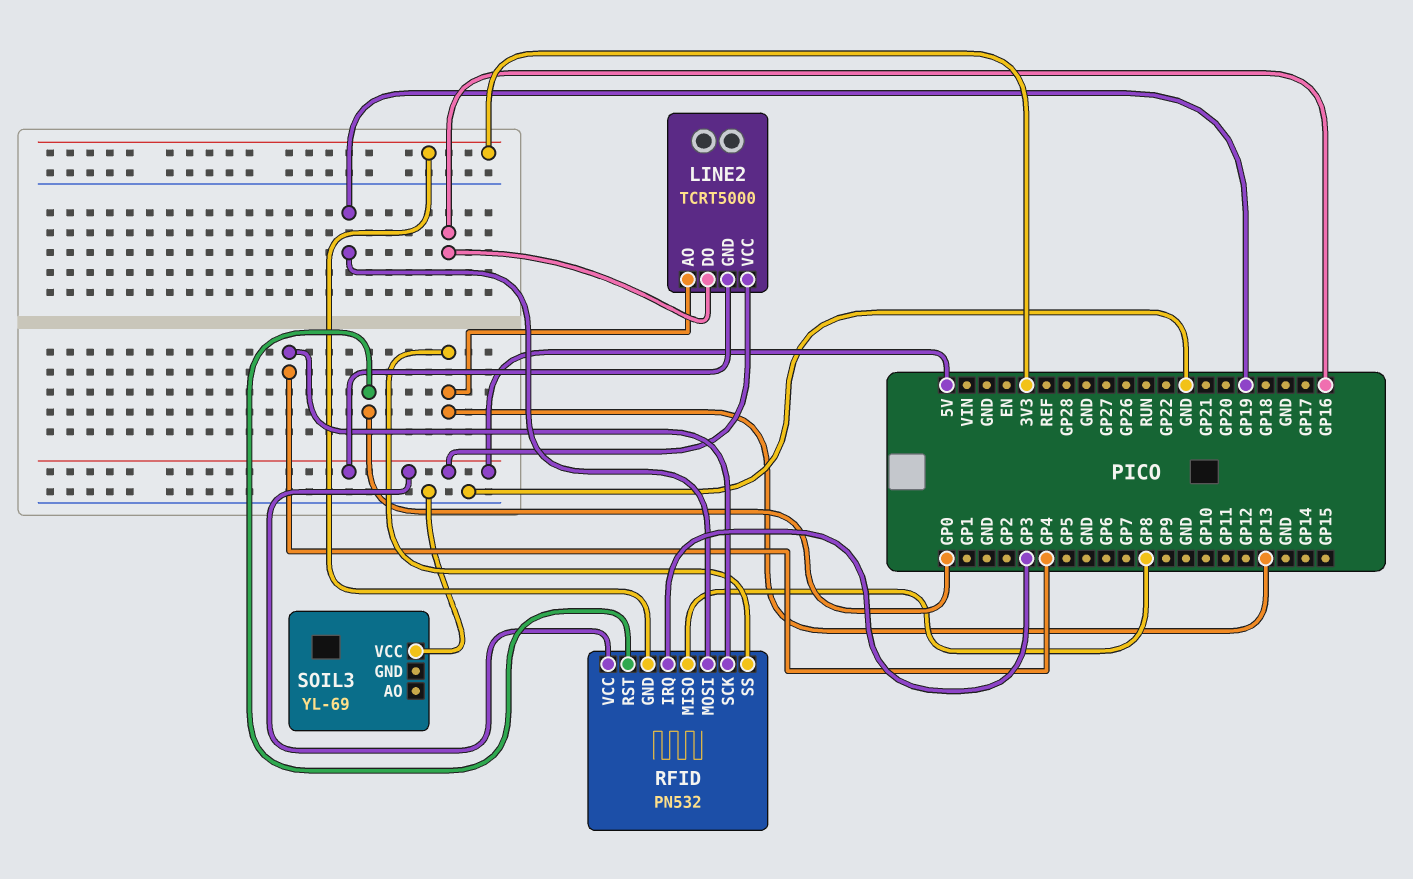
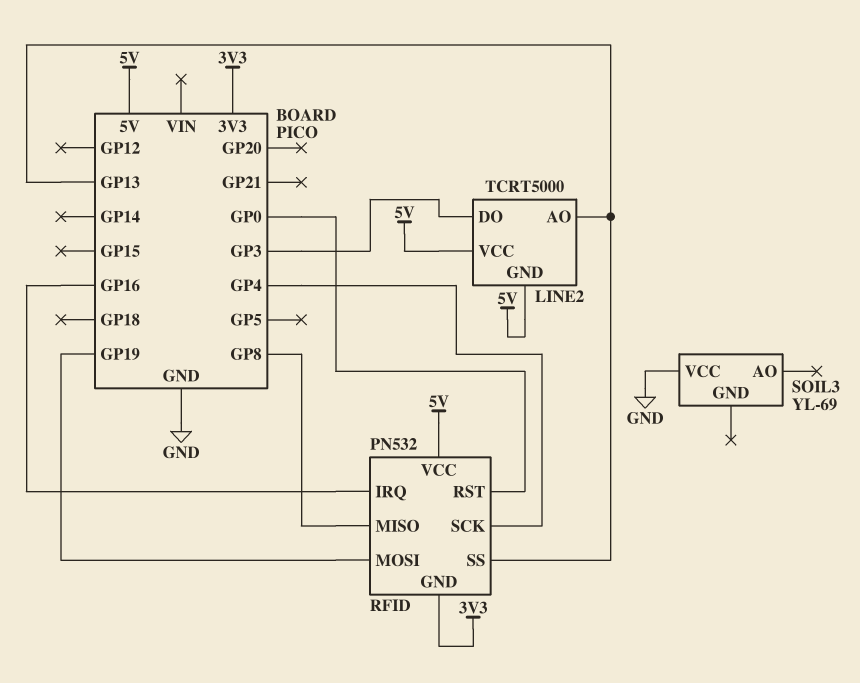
LINE2 pin DO: GP16 -> GP3
RFID pin IRQ: GP3 -> GP16

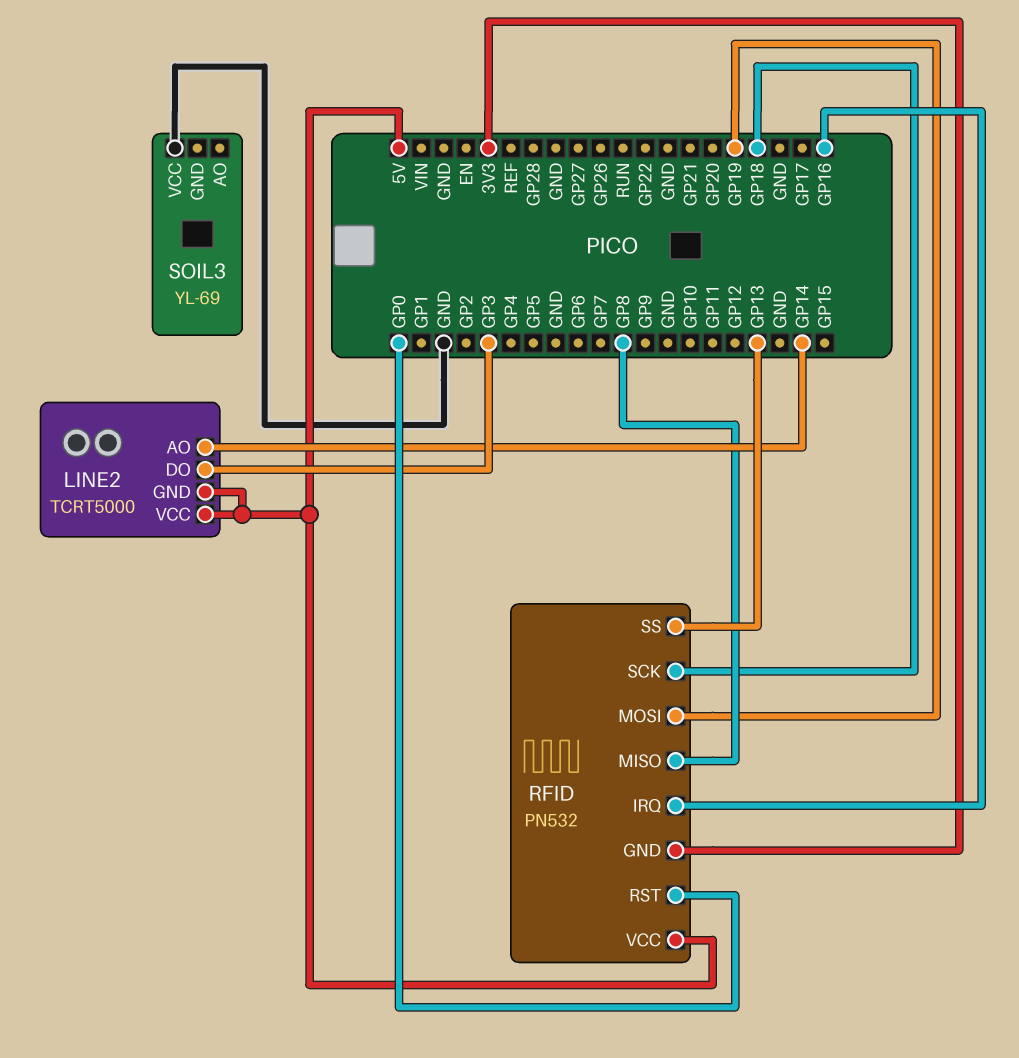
LINE2 pin AO: GP13 -> GP14
RFID pin SCK: GP4 -> GP18

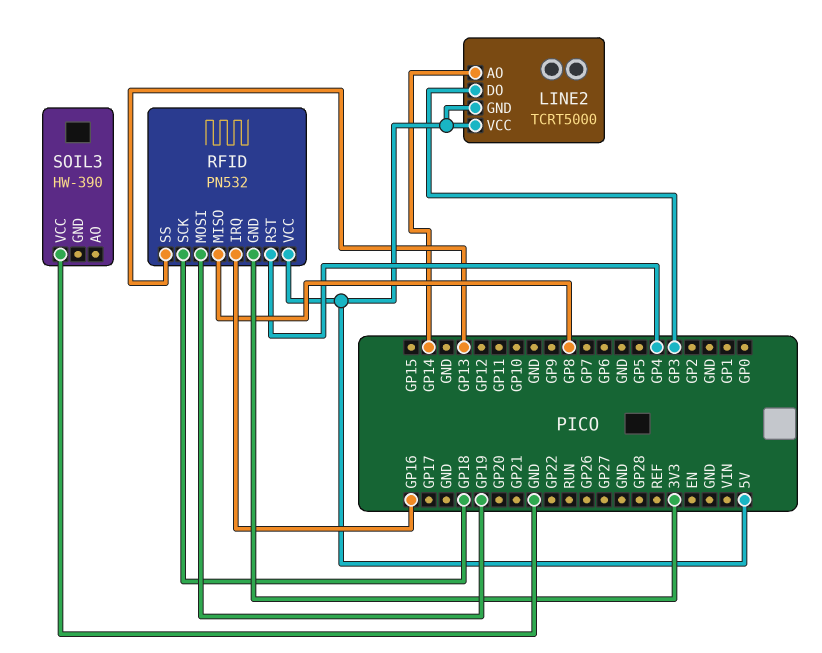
RFID pin RST: GP0 -> GP4
SOIL3: YL-69 -> HW-390

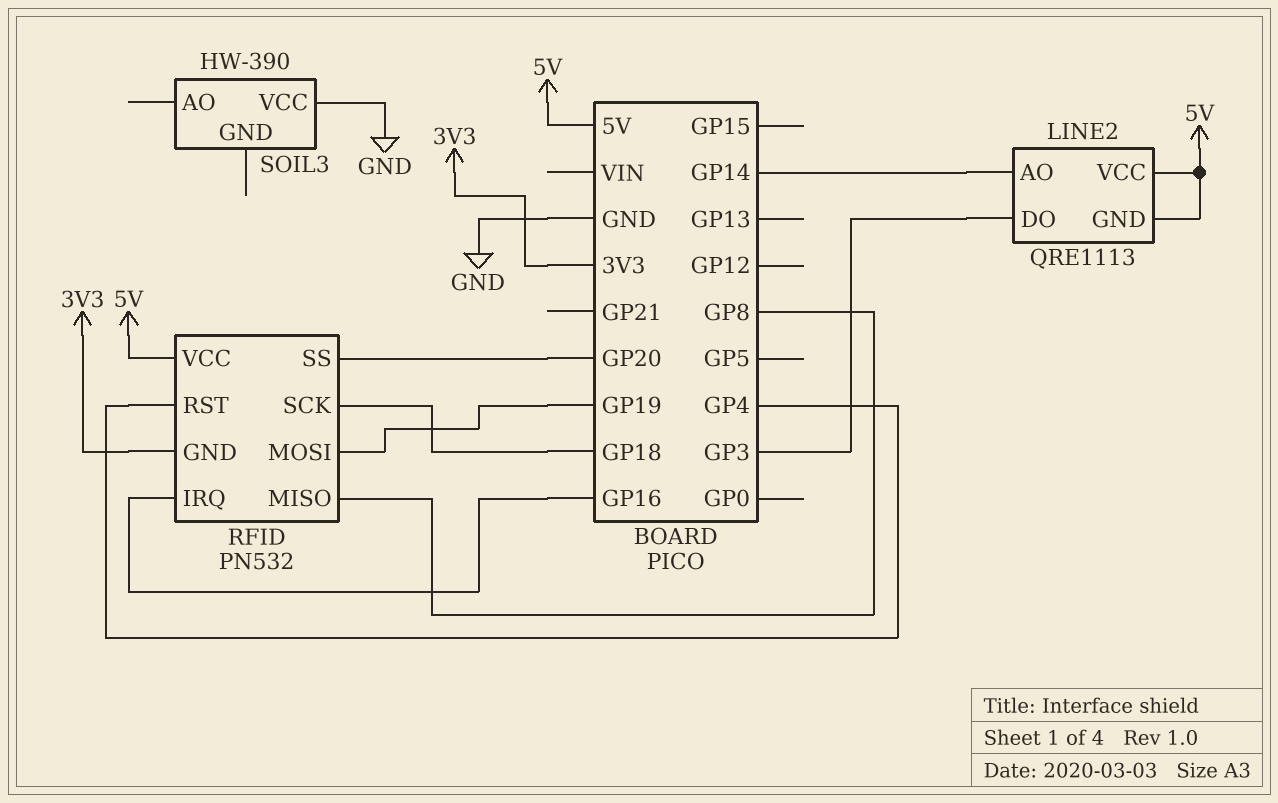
LINE2: TCRT5000 -> QRE1113
RFID pin SS: GP13 -> GP20

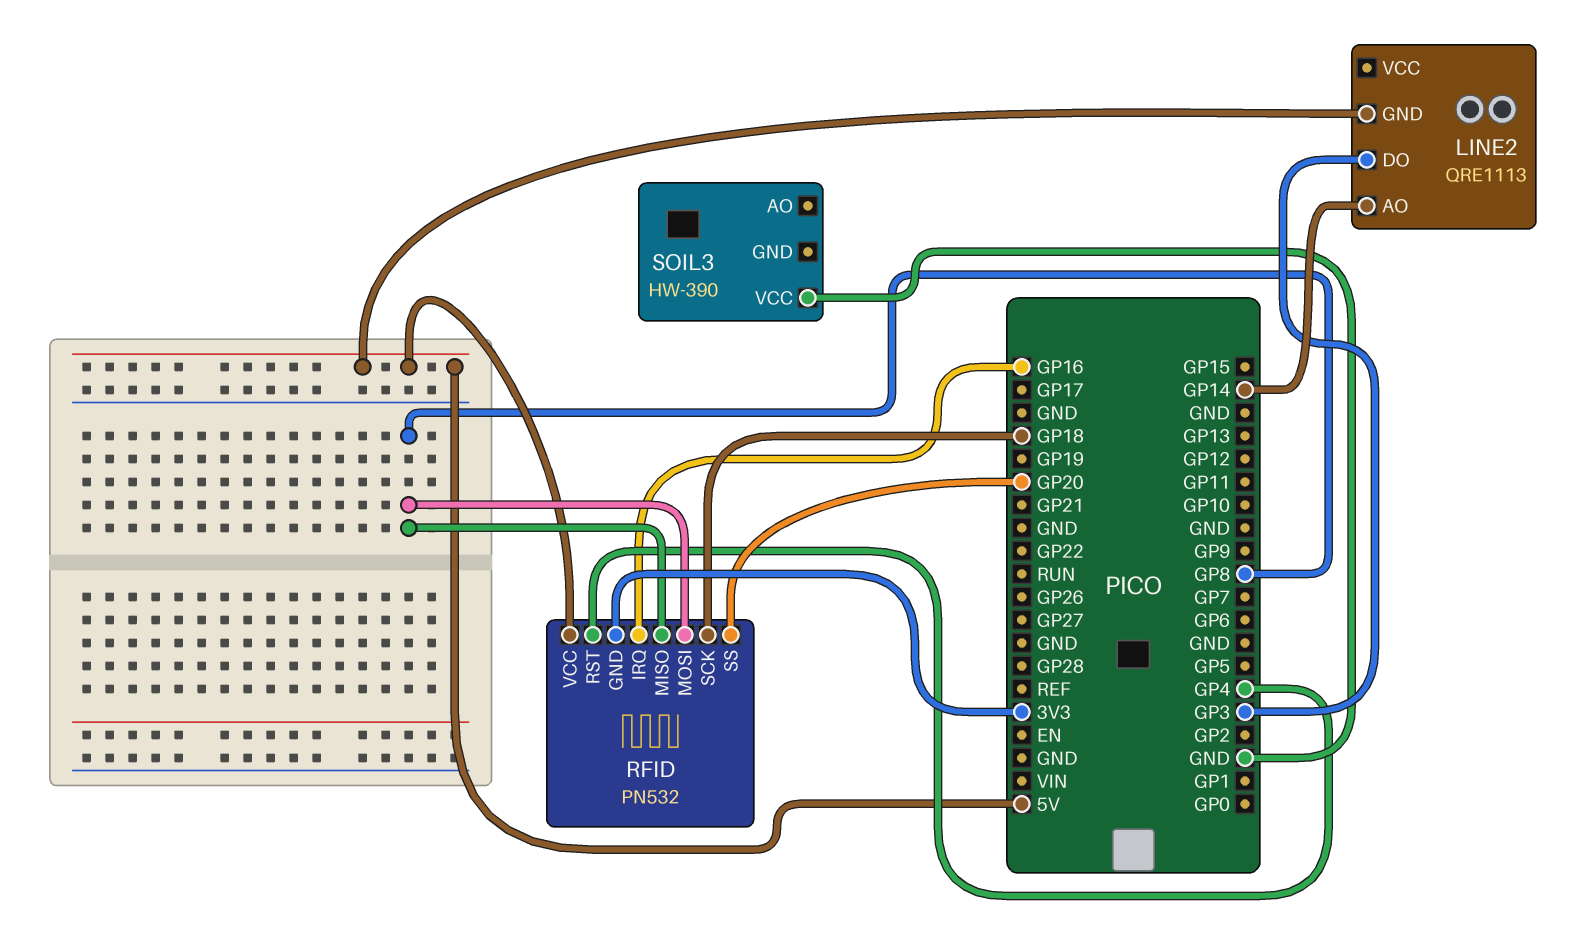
LINE2 pin VCC: 5V -> none
RFID pin MOSI: GP19 -> GP8

